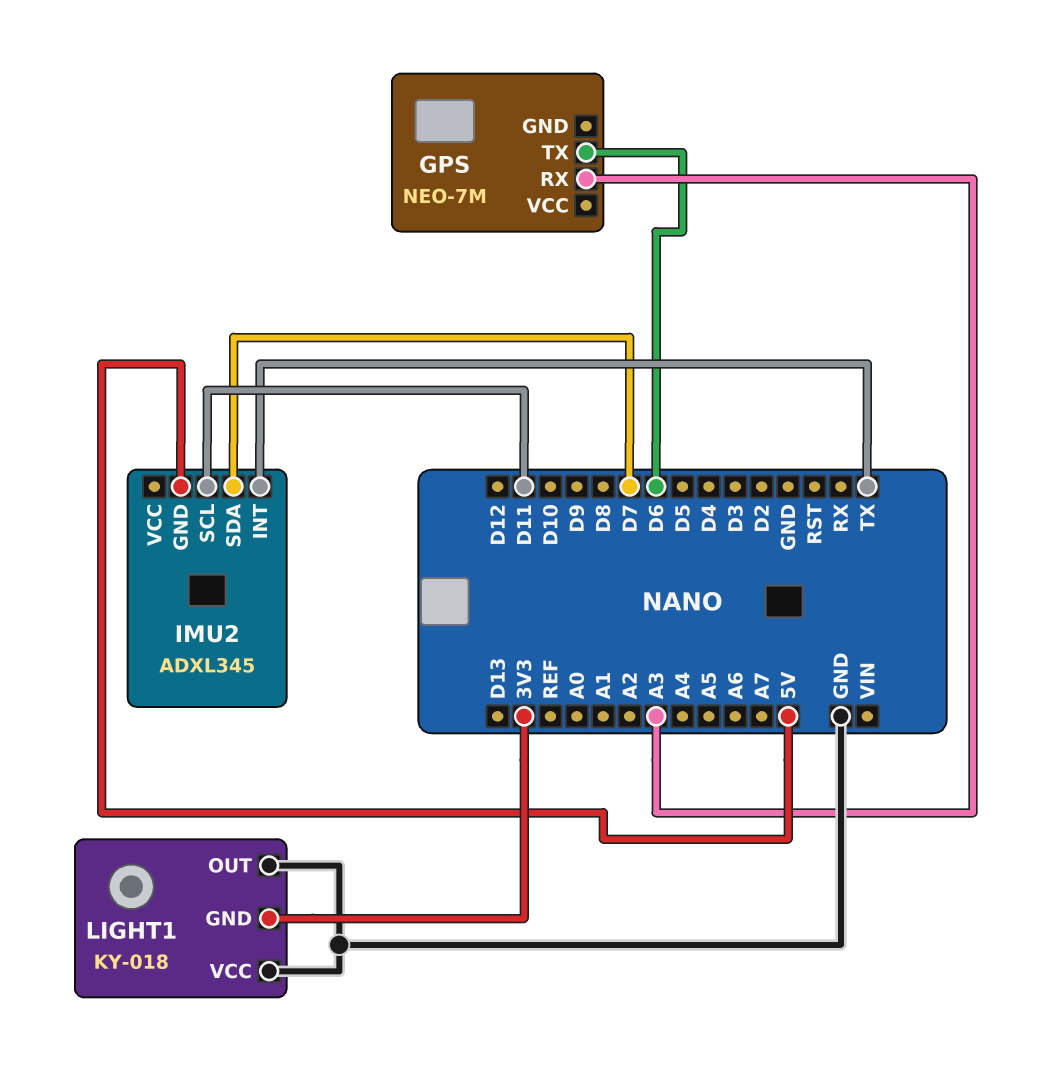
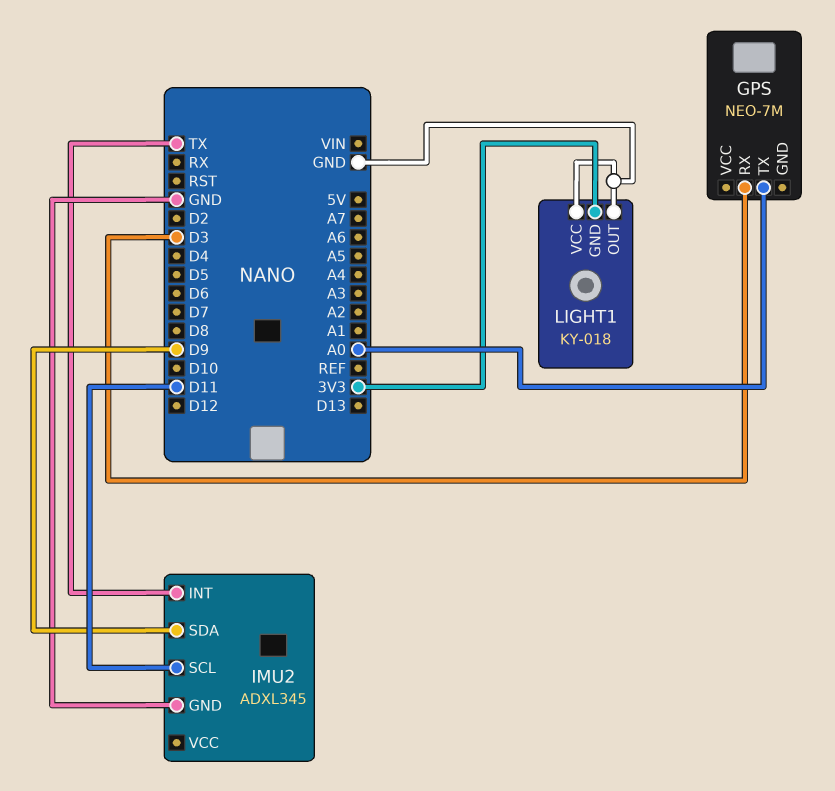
GPS pin RX: A3 -> D3
GPS pin TX: D6 -> A0
IMU2 pin GND: 5V -> GND
IMU2 pin SDA: D7 -> D9

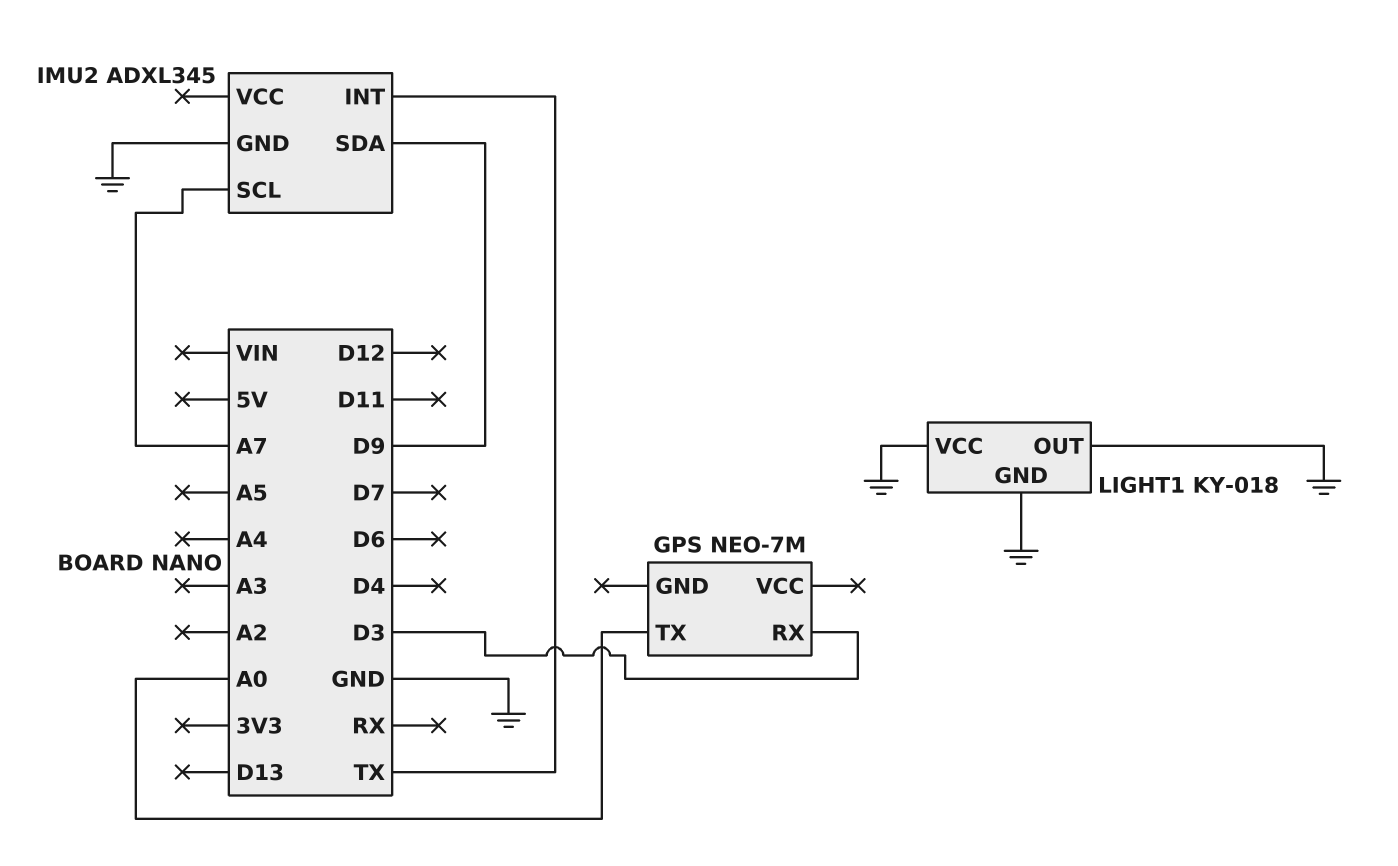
IMU2 pin SCL: D11 -> A7
LIGHT1 pin GND: 3V3 -> GND

